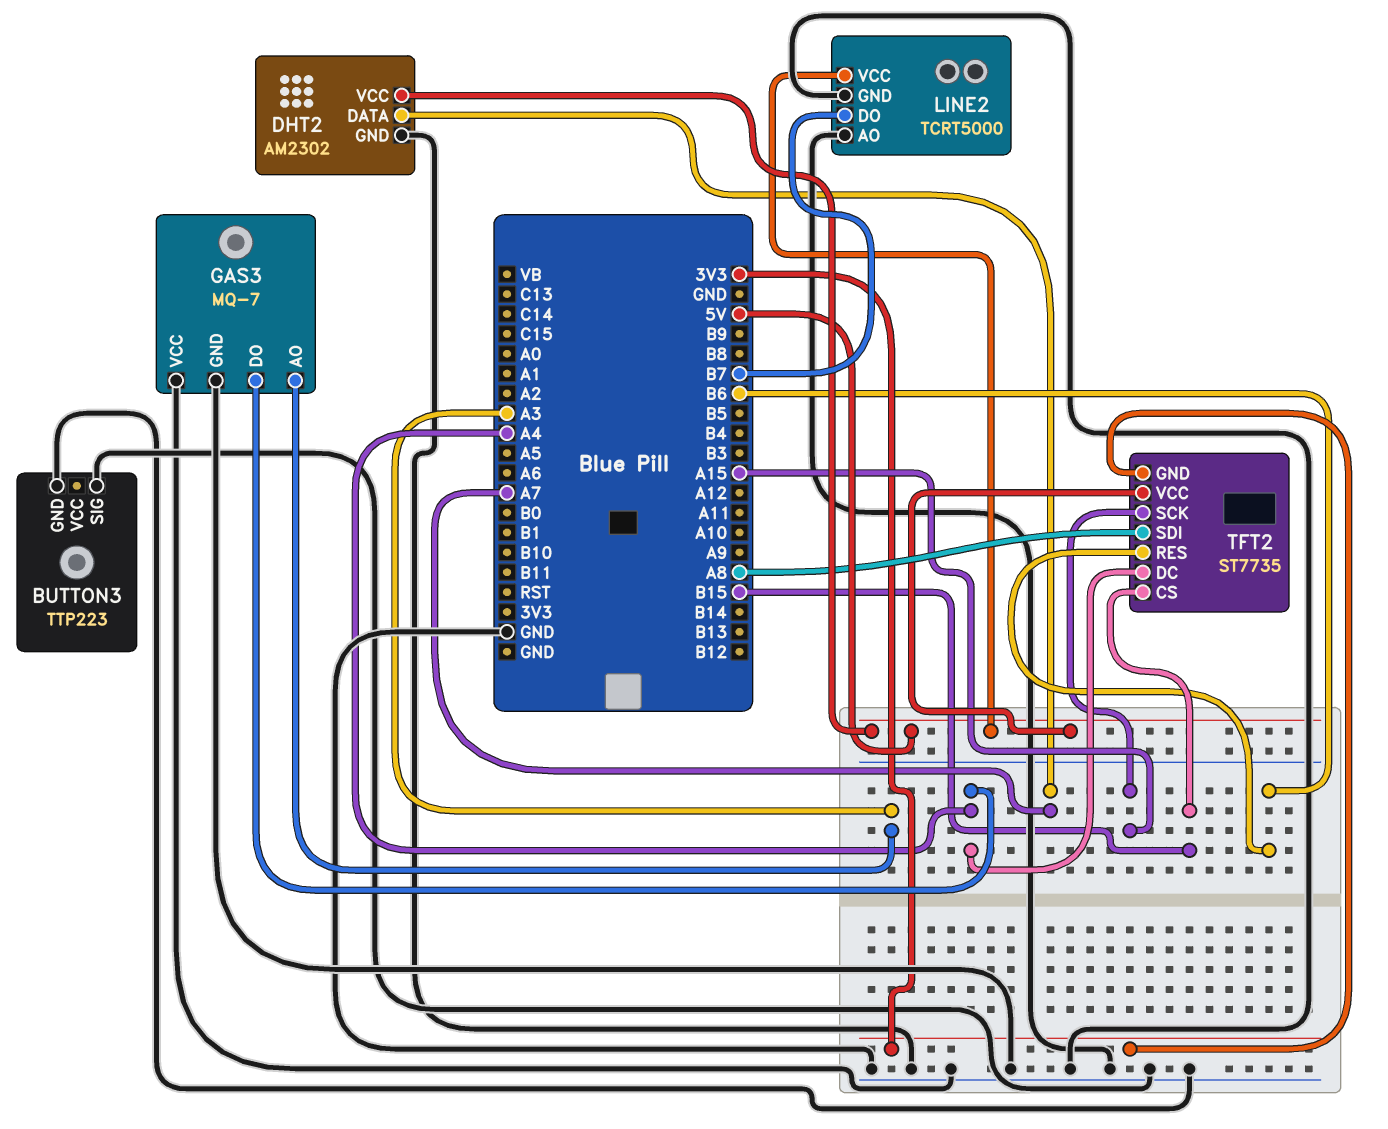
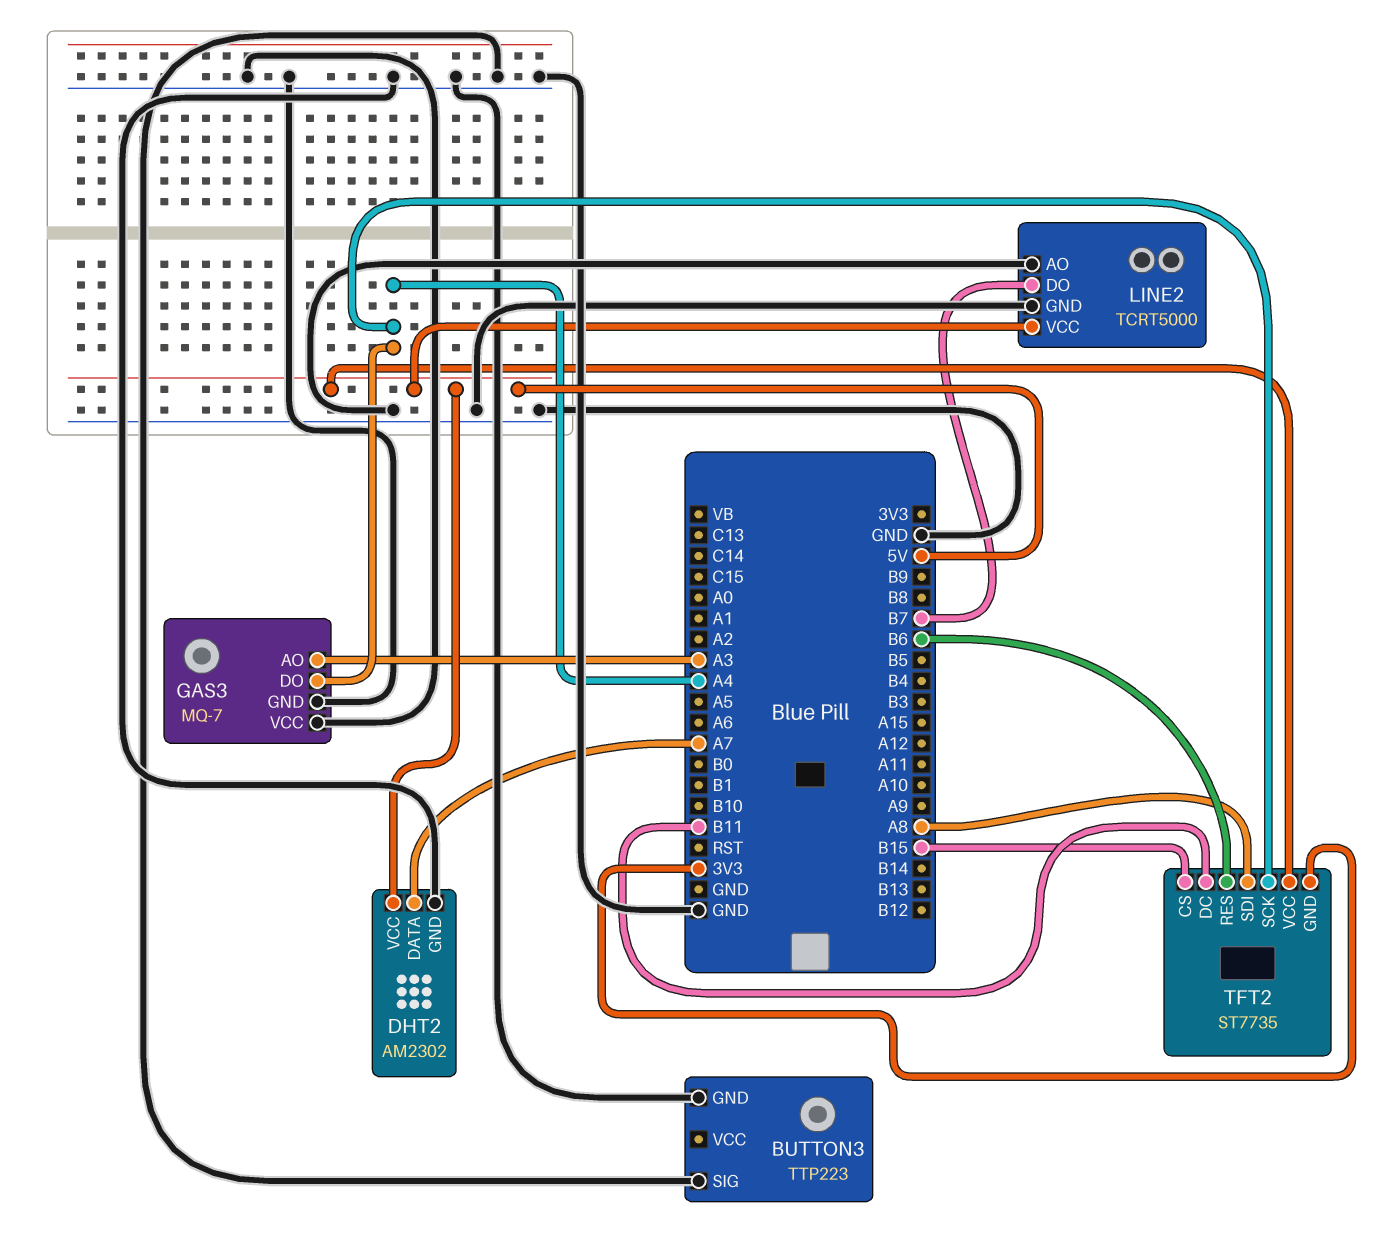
TFT2 pin DC: A4 -> B11
TFT2 pin SCK: A15 -> A4

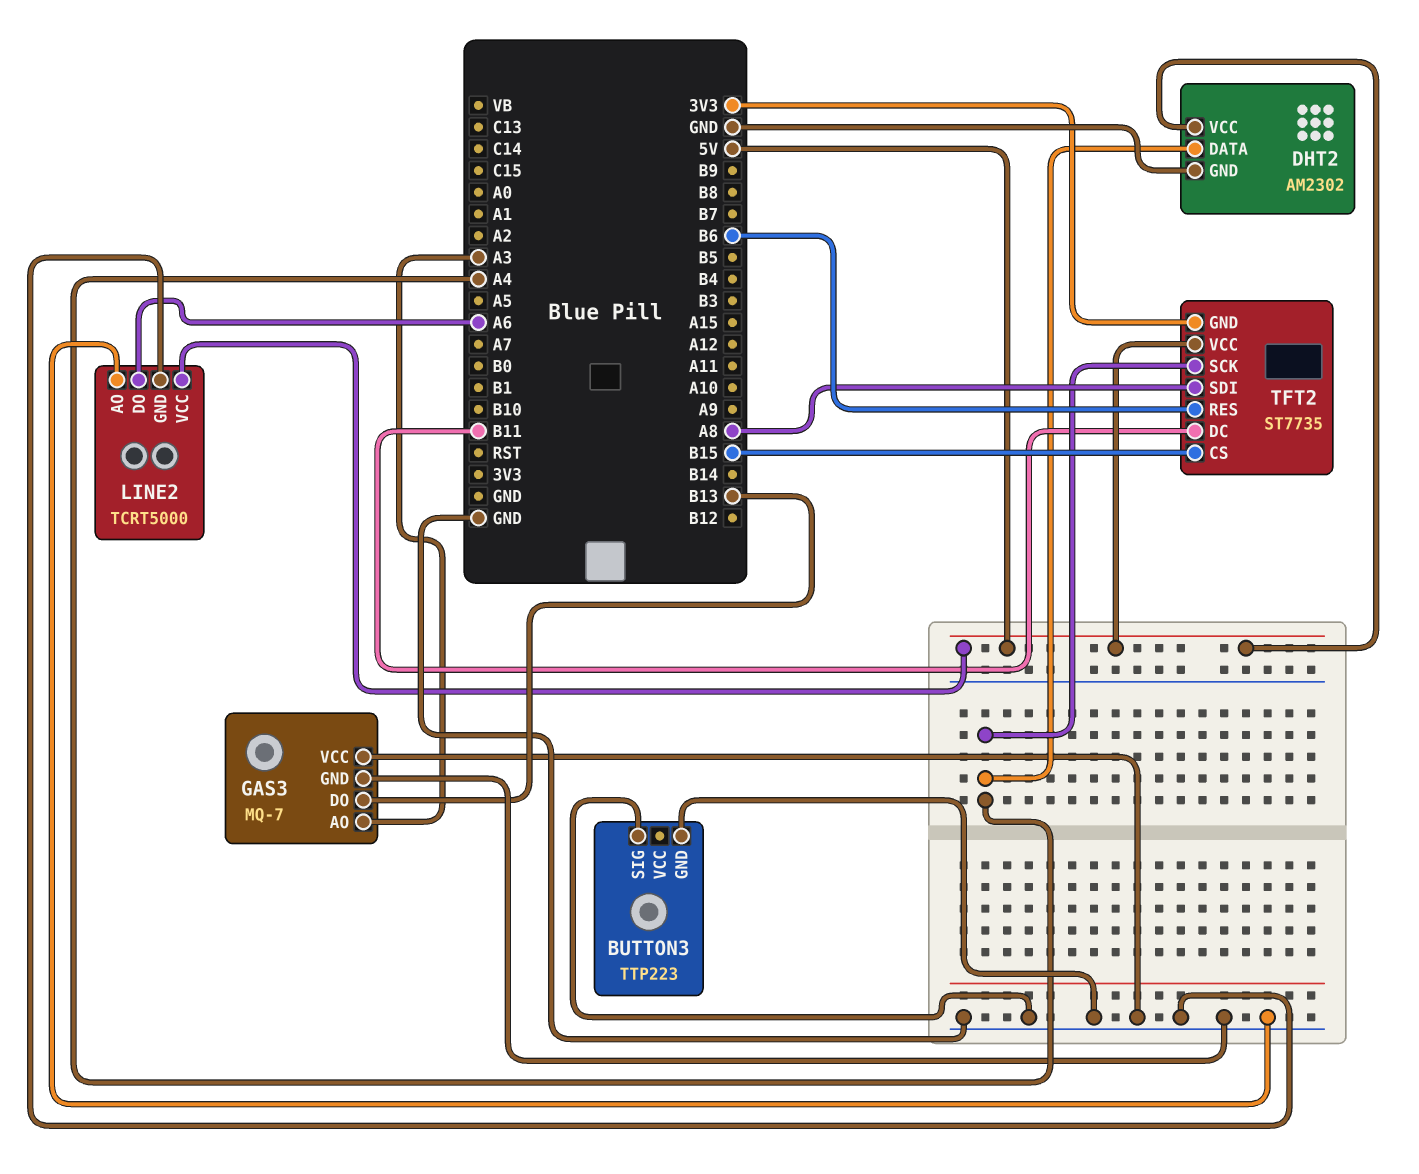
DHT2 pin DATA: A7 -> A4
GAS3 pin DO: A4 -> B13
LINE2 pin DO: B7 -> A6

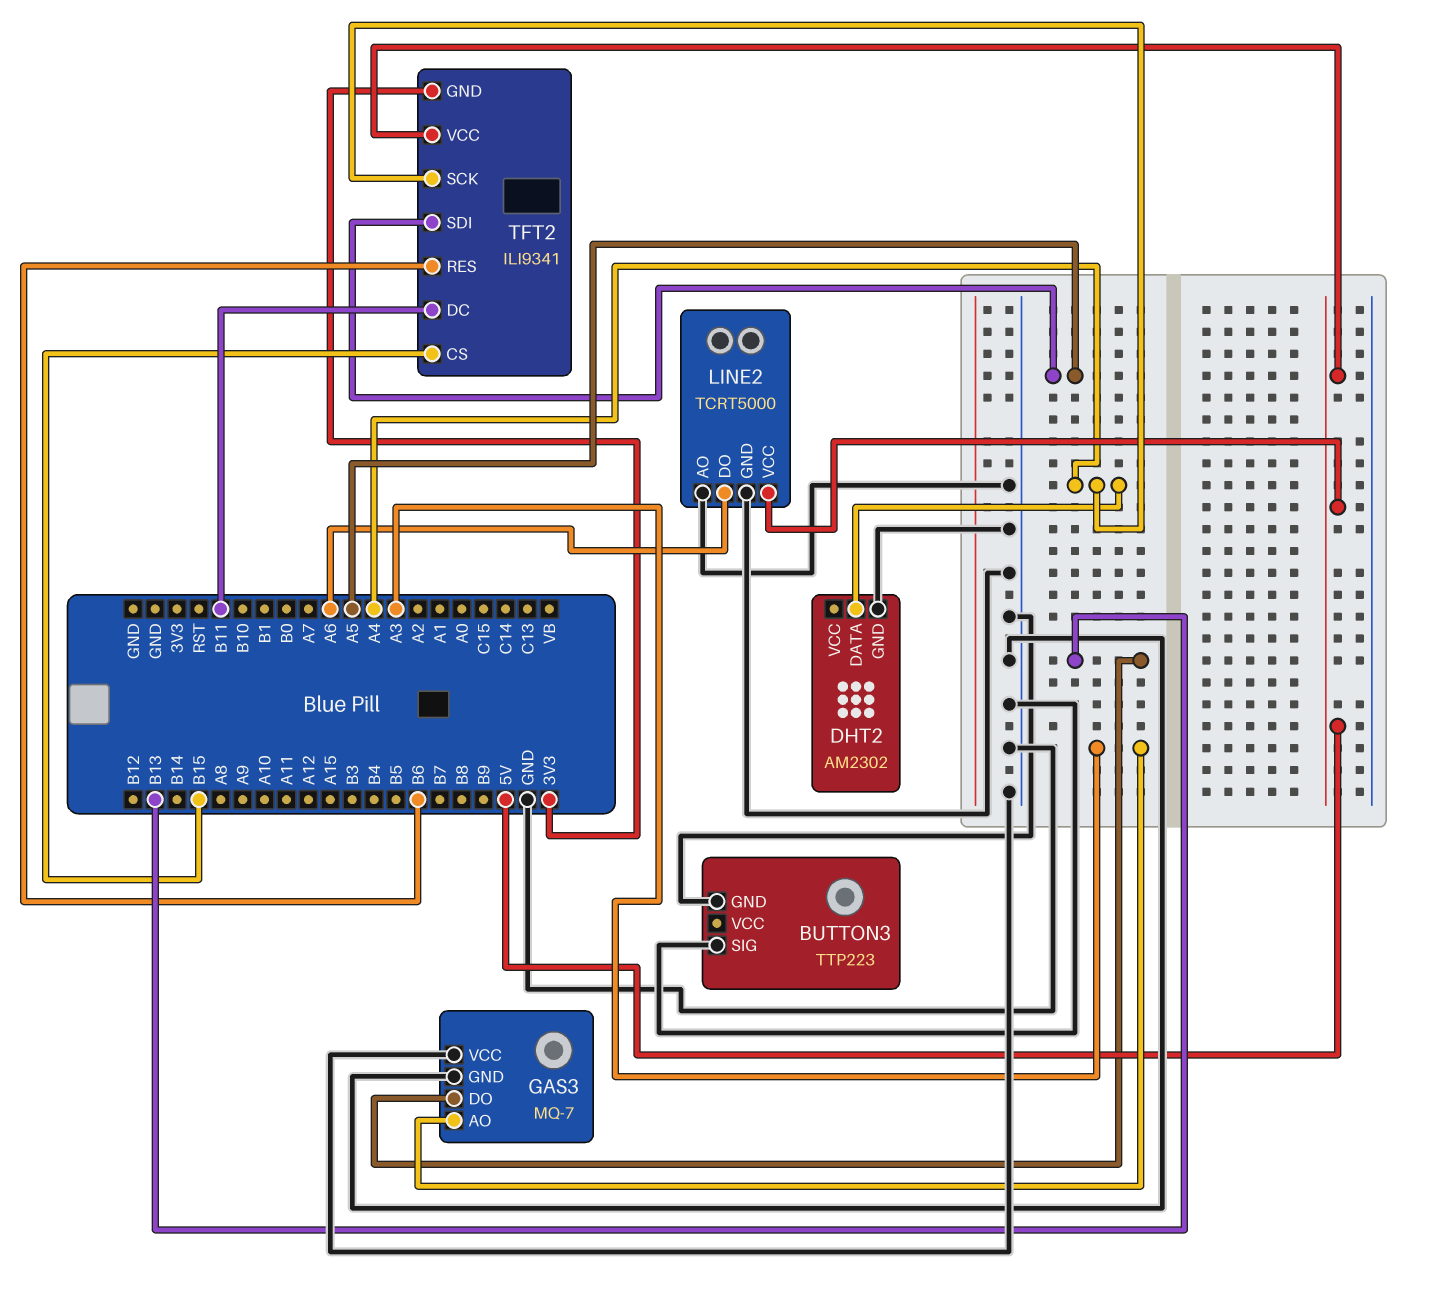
DHT2 pin VCC: 5V -> none
TFT2: ST7735 -> ILI9341
TFT2 pin SDI: A8 -> A5

